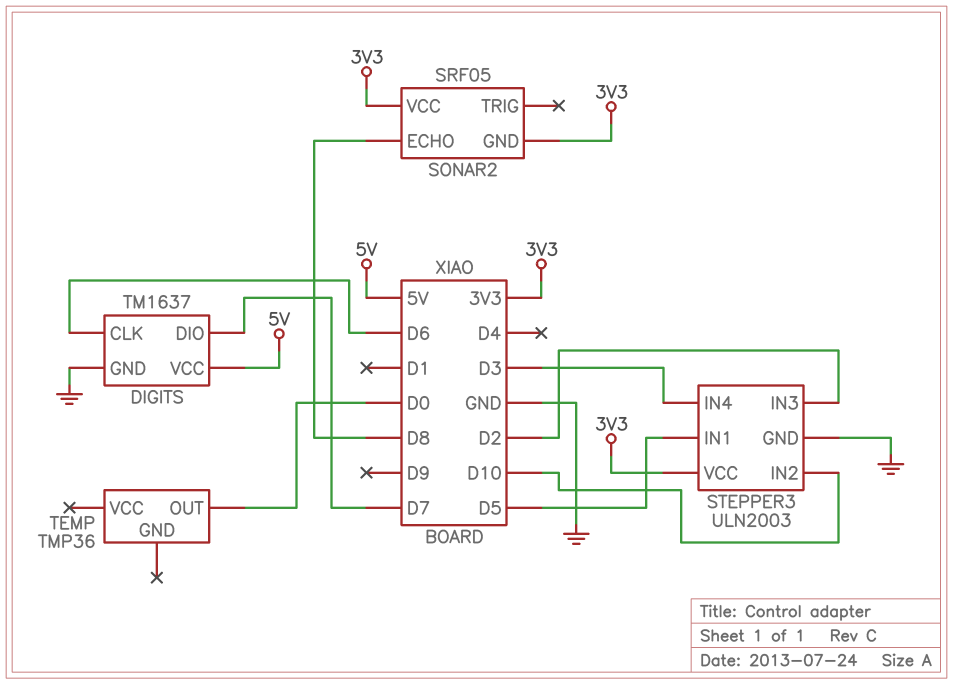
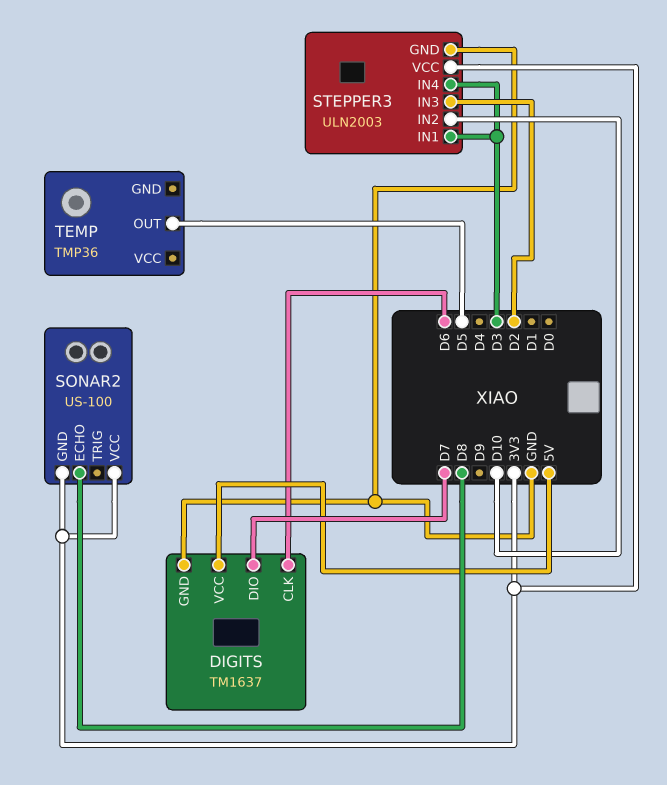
SONAR2: SRF05 -> US-100
STEPPER3 pin IN1: D5 -> D3
TEMP pin OUT: D0 -> D5

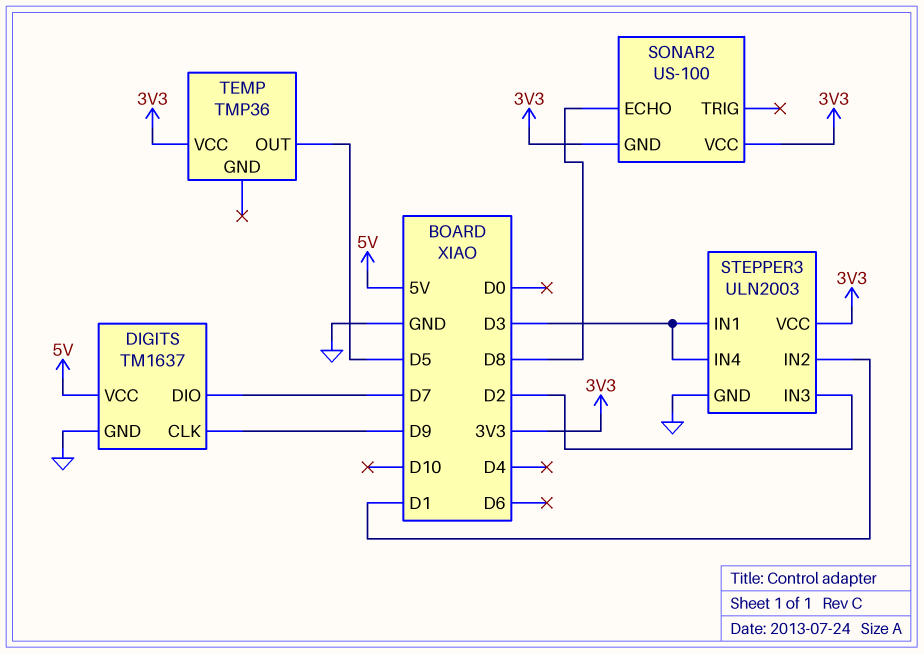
DIGITS pin CLK: D6 -> D9
STEPPER3 pin IN2: D10 -> D1
TEMP pin VCC: none -> 3V3

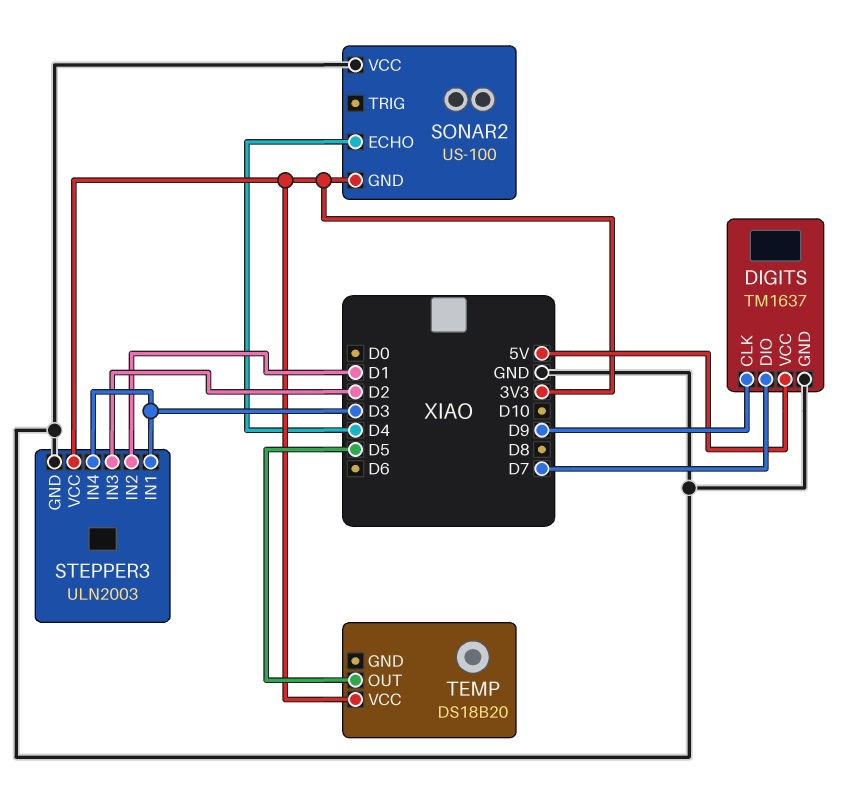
SONAR2 pin ECHO: D8 -> D4
SONAR2 pin VCC: 3V3 -> GND
TEMP: TMP36 -> DS18B20

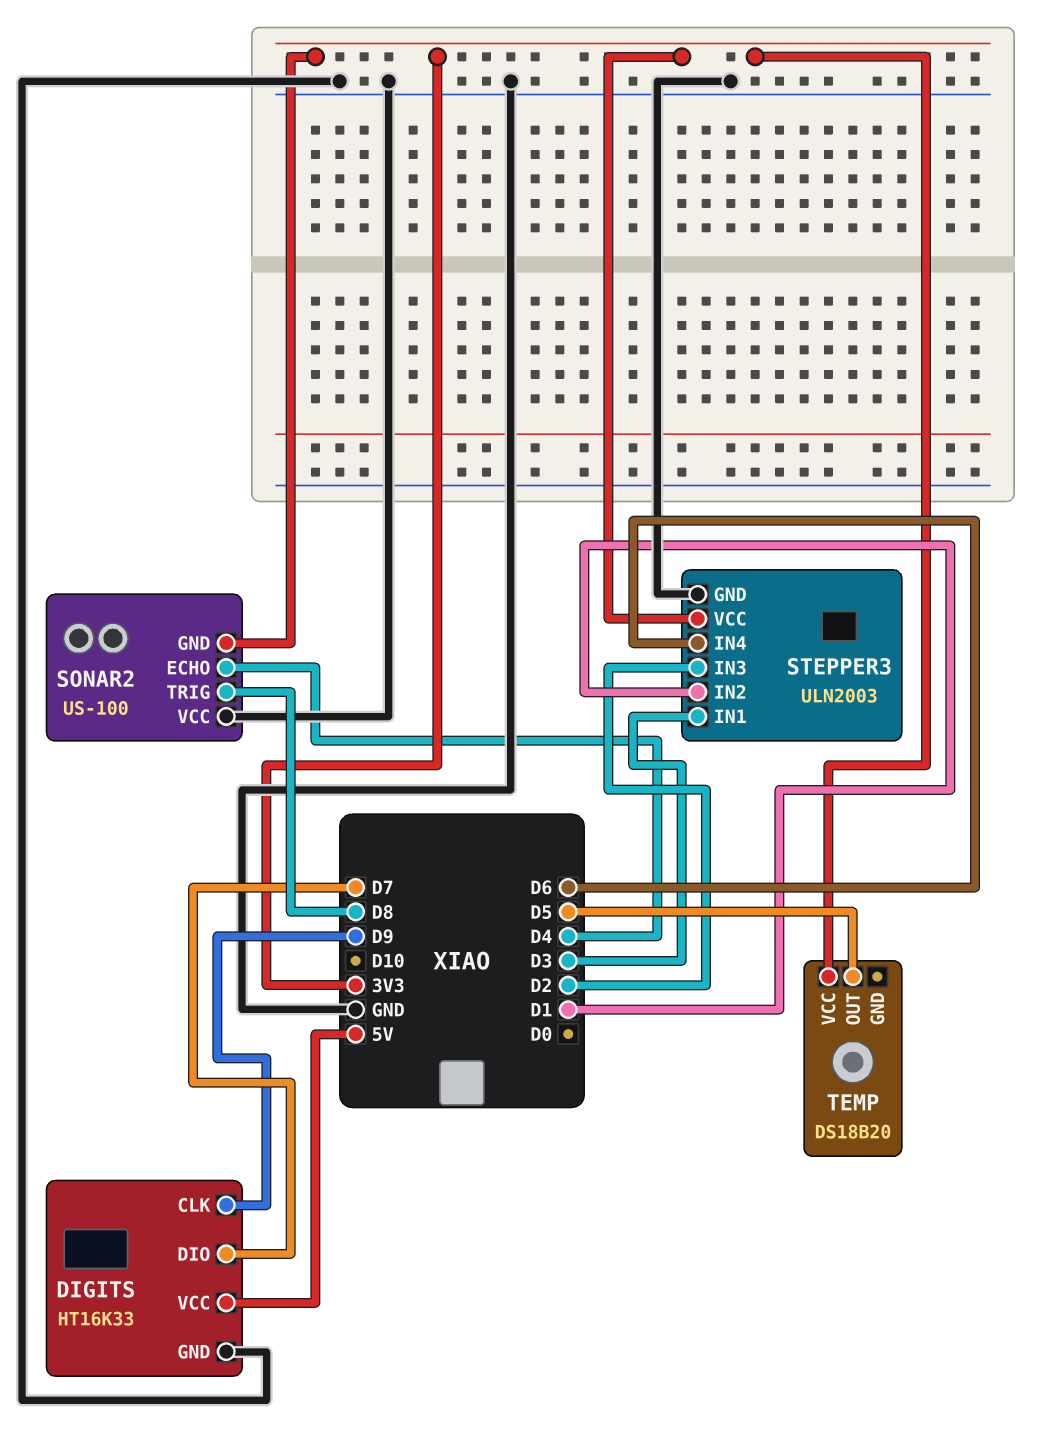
DIGITS: TM1637 -> HT16K33
SONAR2 pin TRIG: none -> D8
STEPPER3 pin IN4: D3 -> D6

